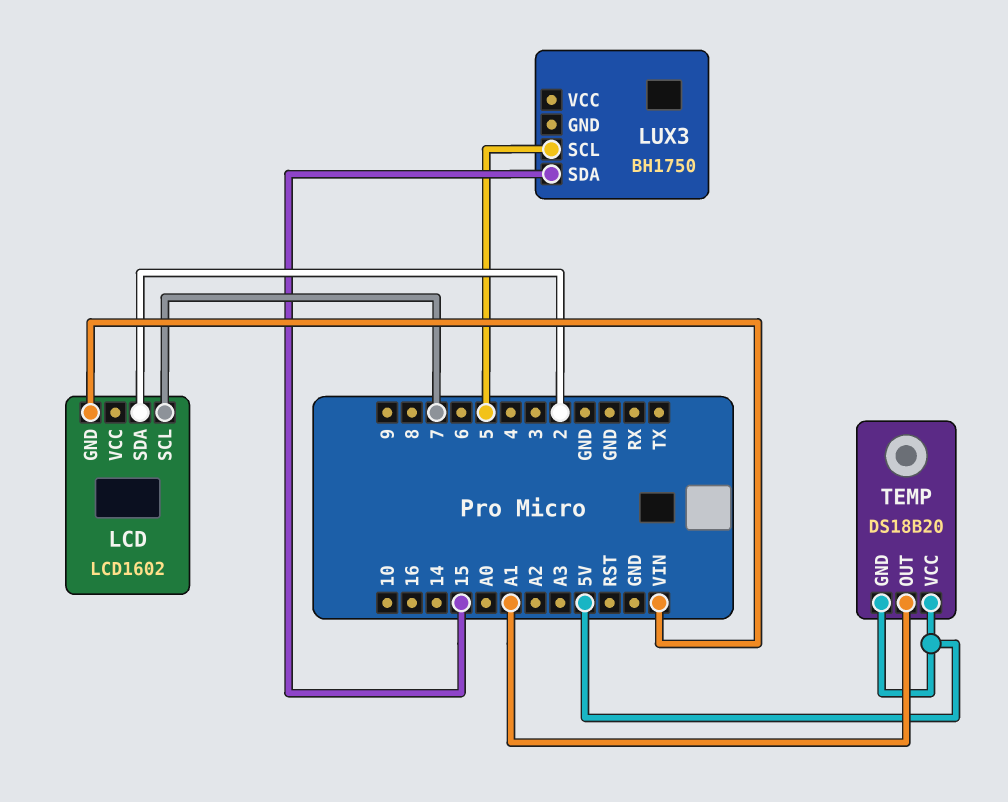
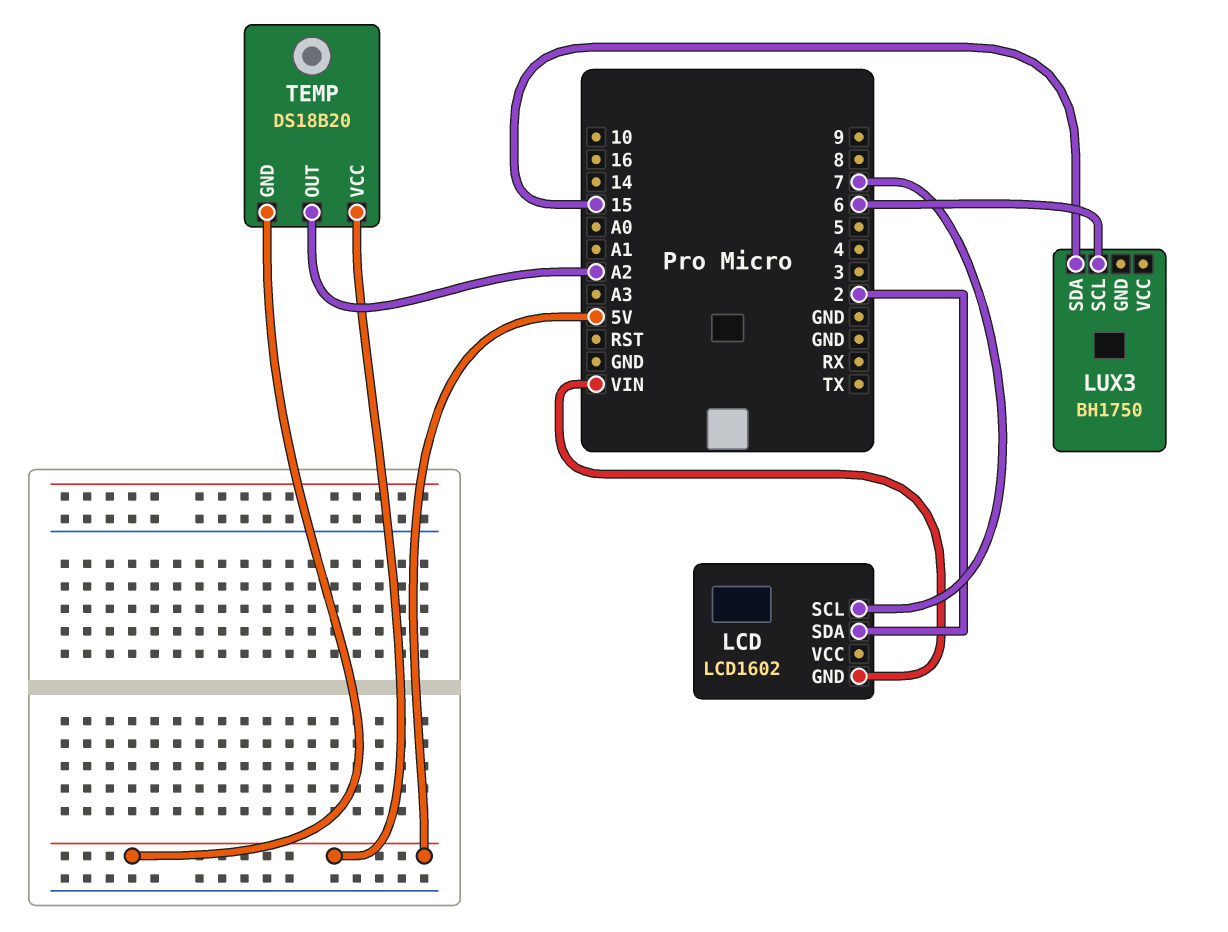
LUX3 pin SCL: 5 -> 6
TEMP pin OUT: A1 -> A2

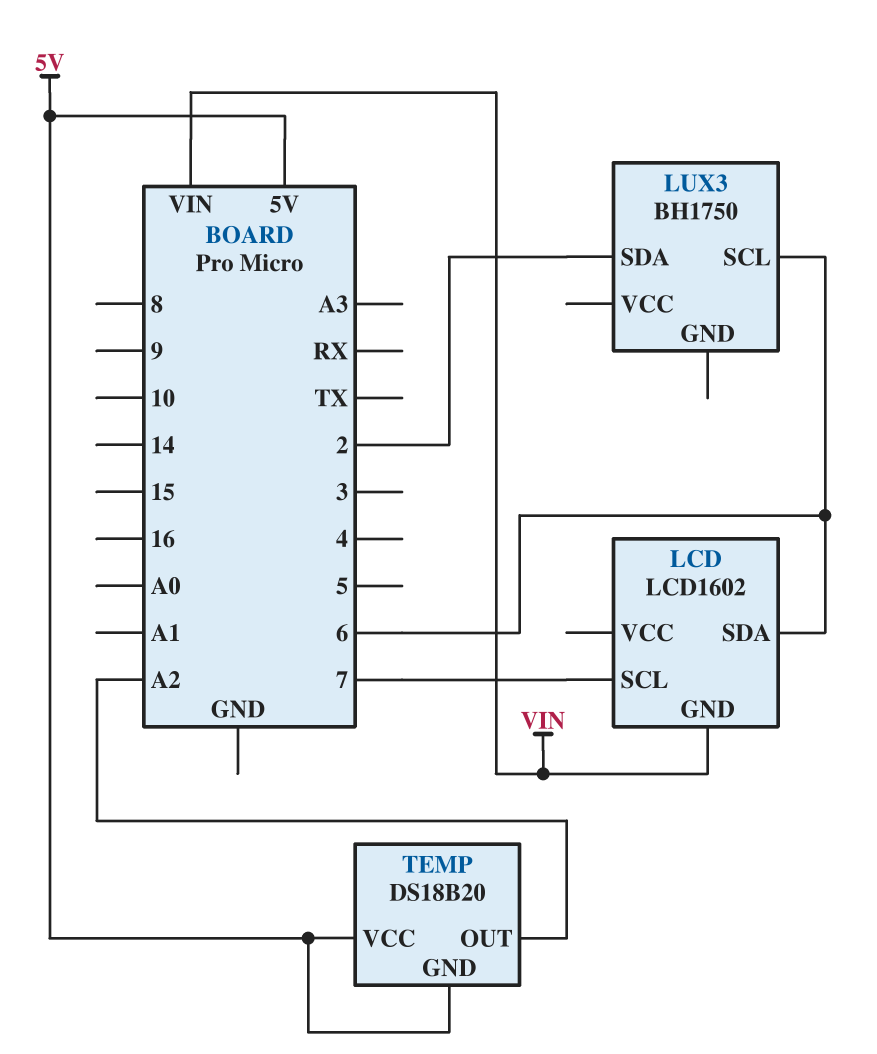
LCD pin SDA: 2 -> 6
LUX3 pin SDA: 15 -> 2

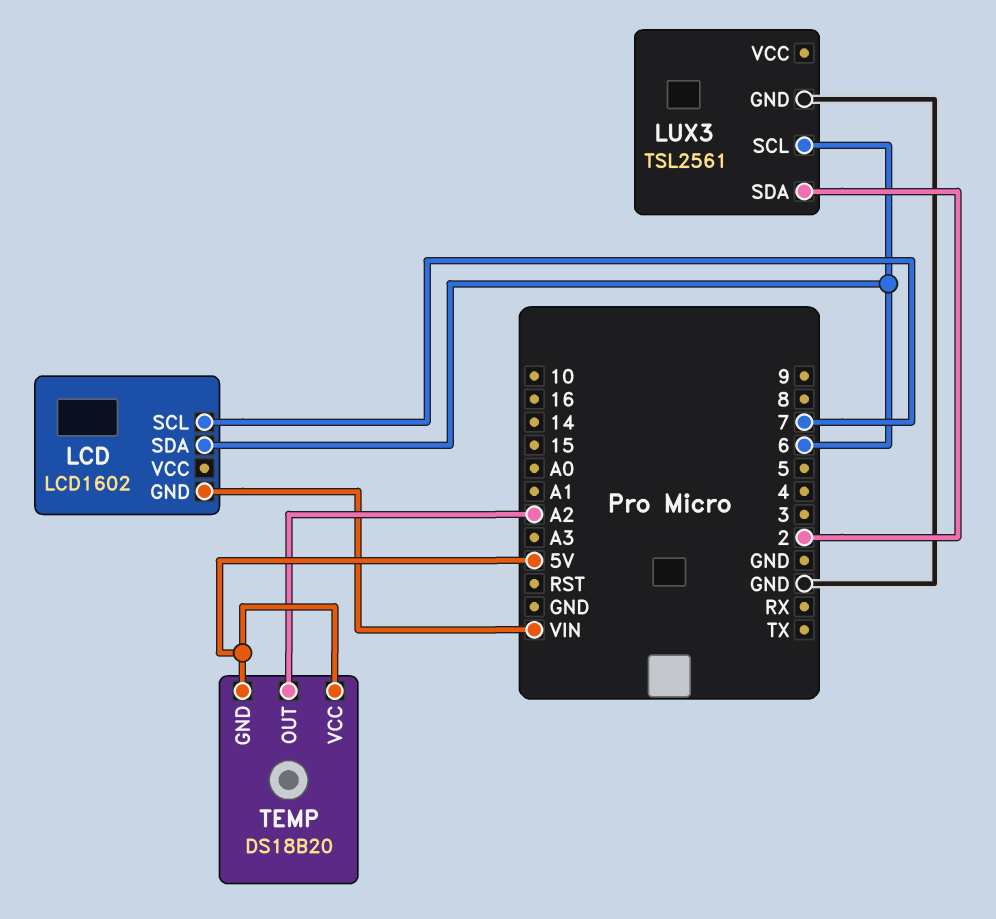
LUX3: BH1750 -> TSL2561
LUX3 pin GND: none -> GND

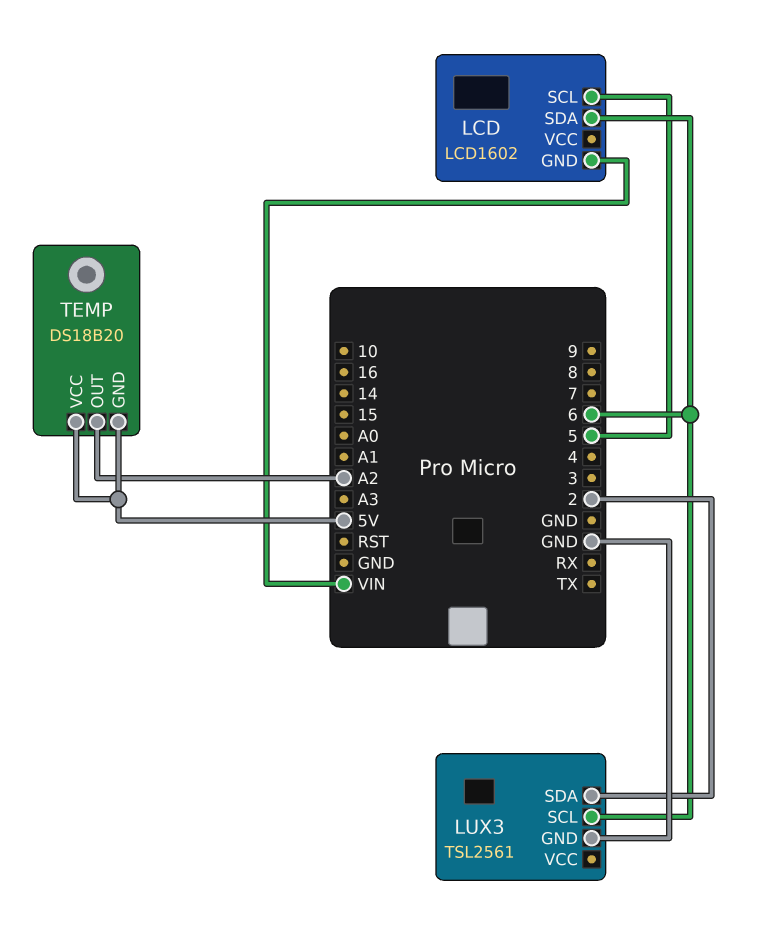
LCD pin SCL: 7 -> 5

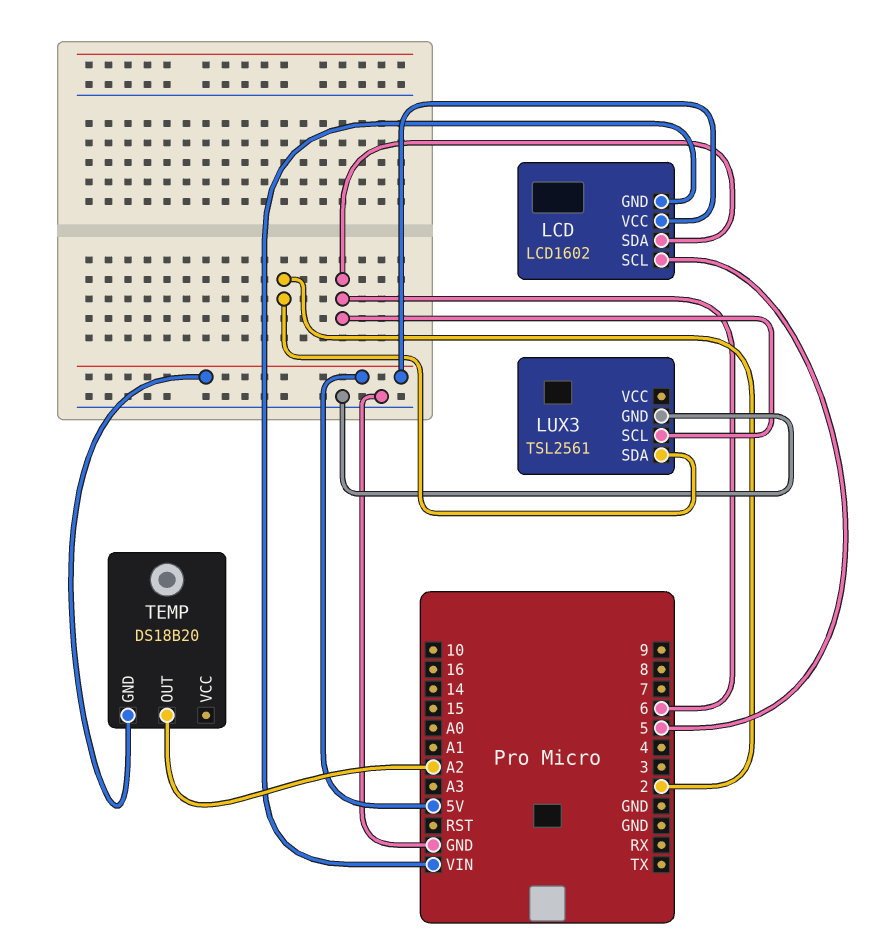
LCD pin VCC: none -> 5V
TEMP pin VCC: 5V -> none

